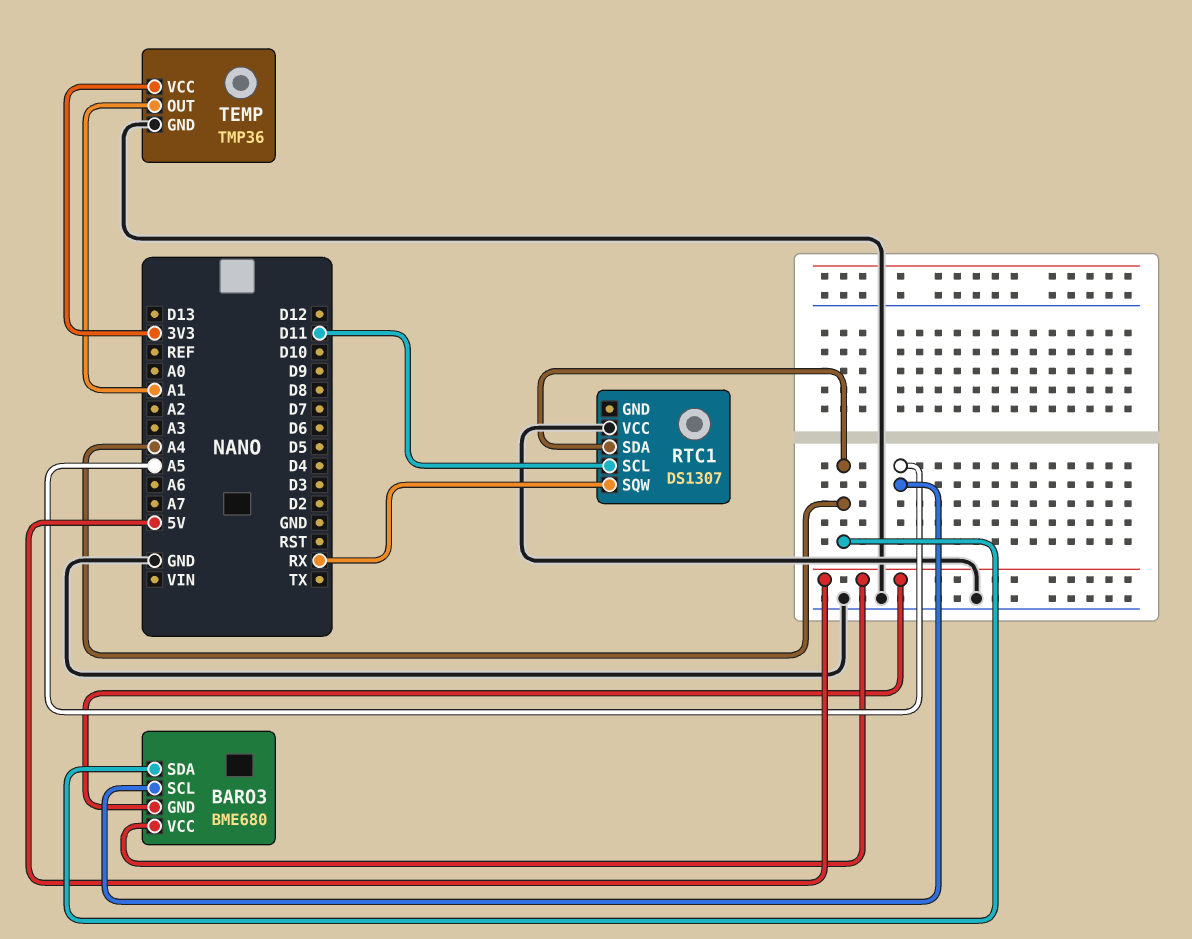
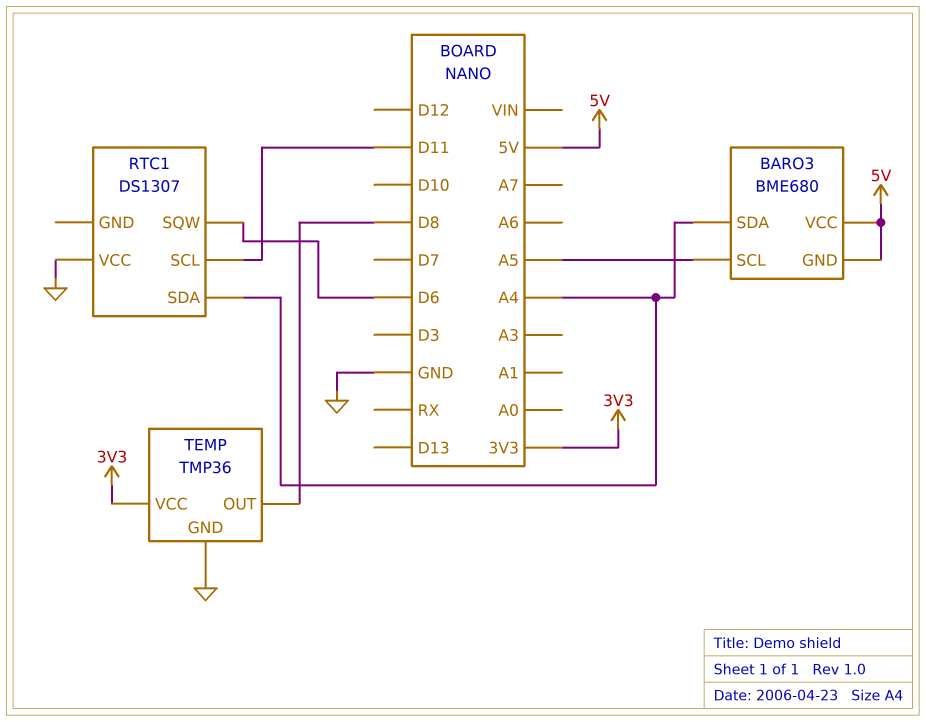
RTC1 pin SQW: RX -> D6
TEMP pin OUT: A1 -> D8

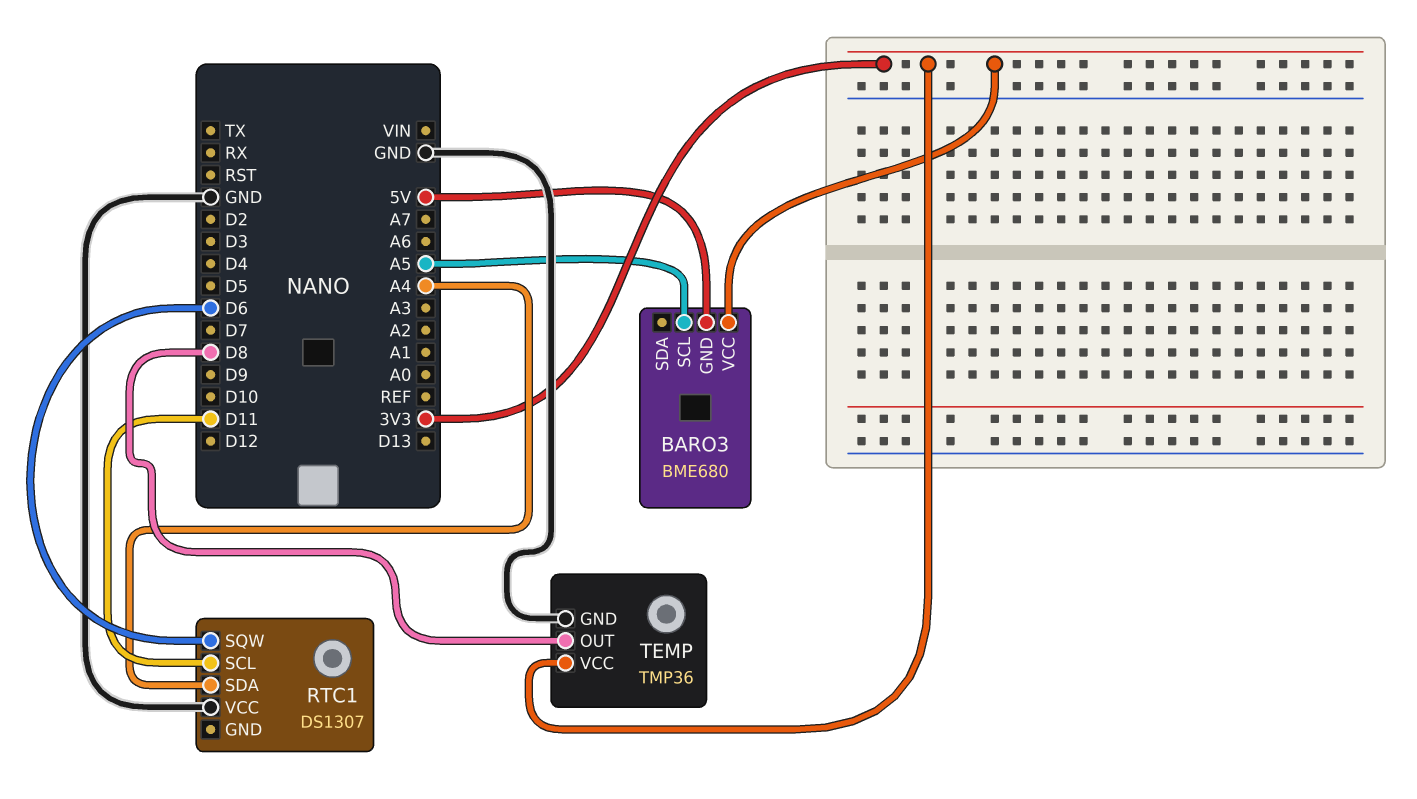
BARO3 pin SDA: A4 -> none
BARO3 pin VCC: 5V -> 3V3

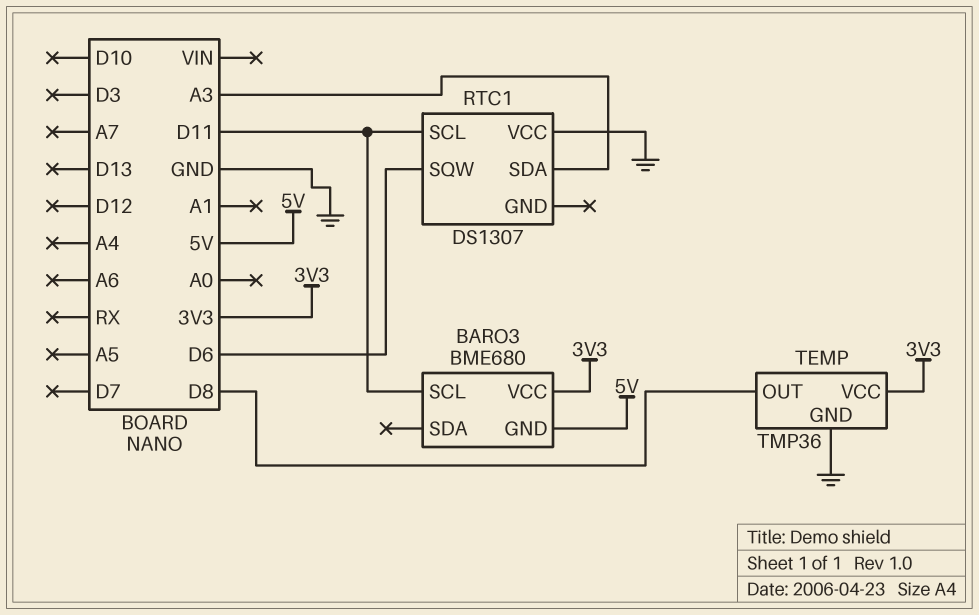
BARO3 pin SCL: A5 -> D11
RTC1 pin SDA: A4 -> A3

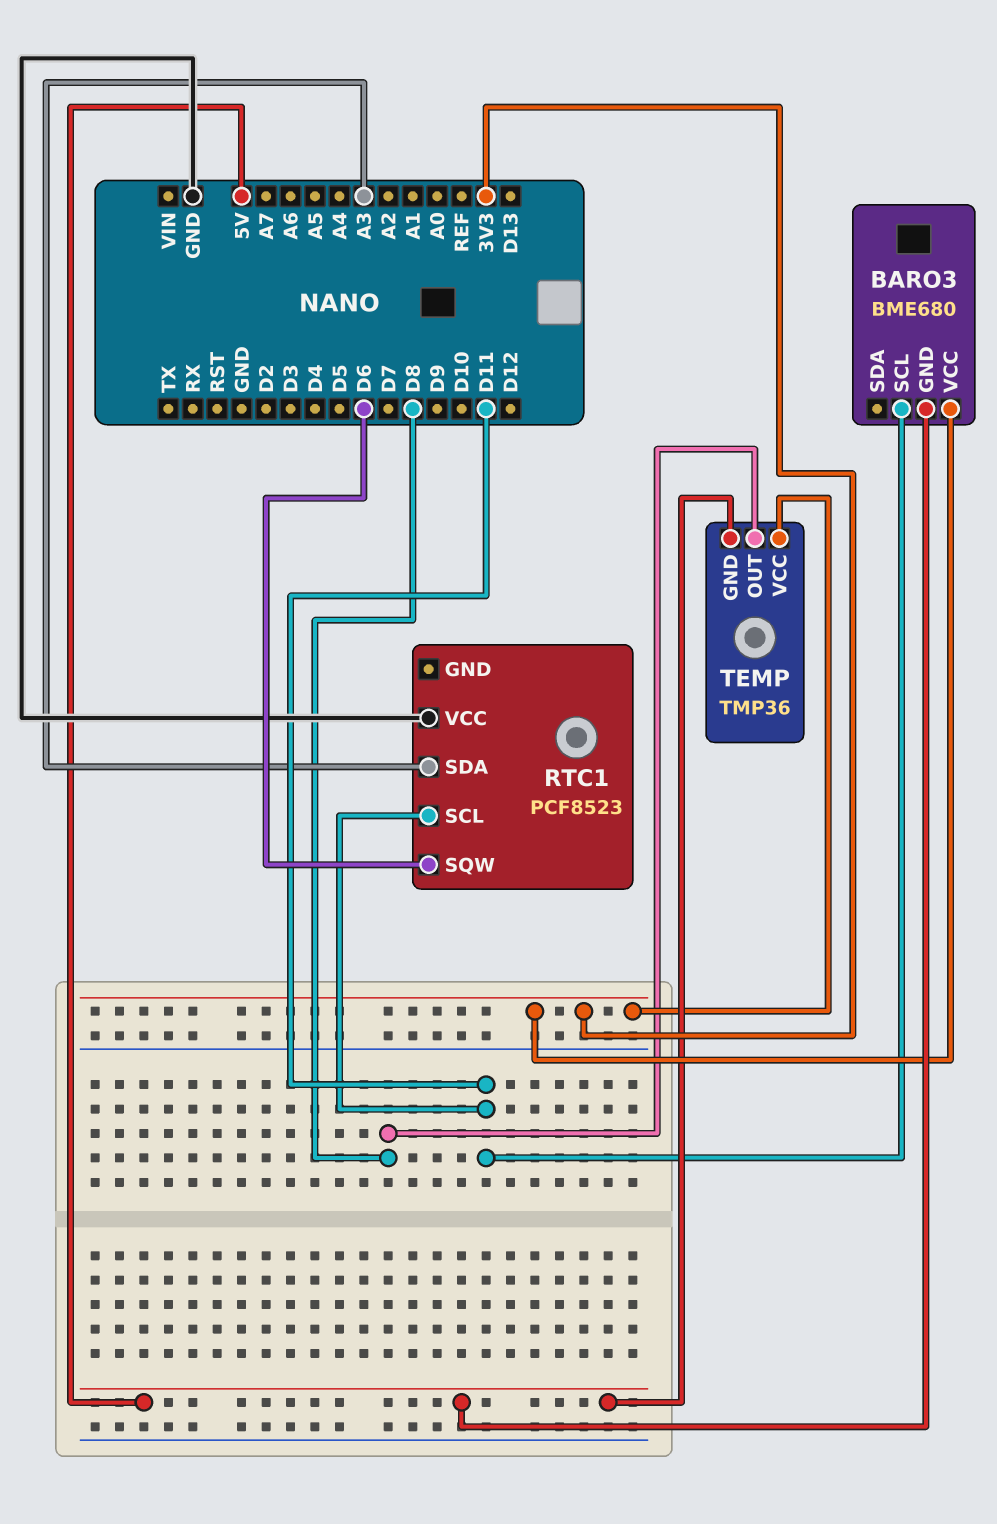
RTC1: DS1307 -> PCF8523
TEMP pin GND: GND -> 5V

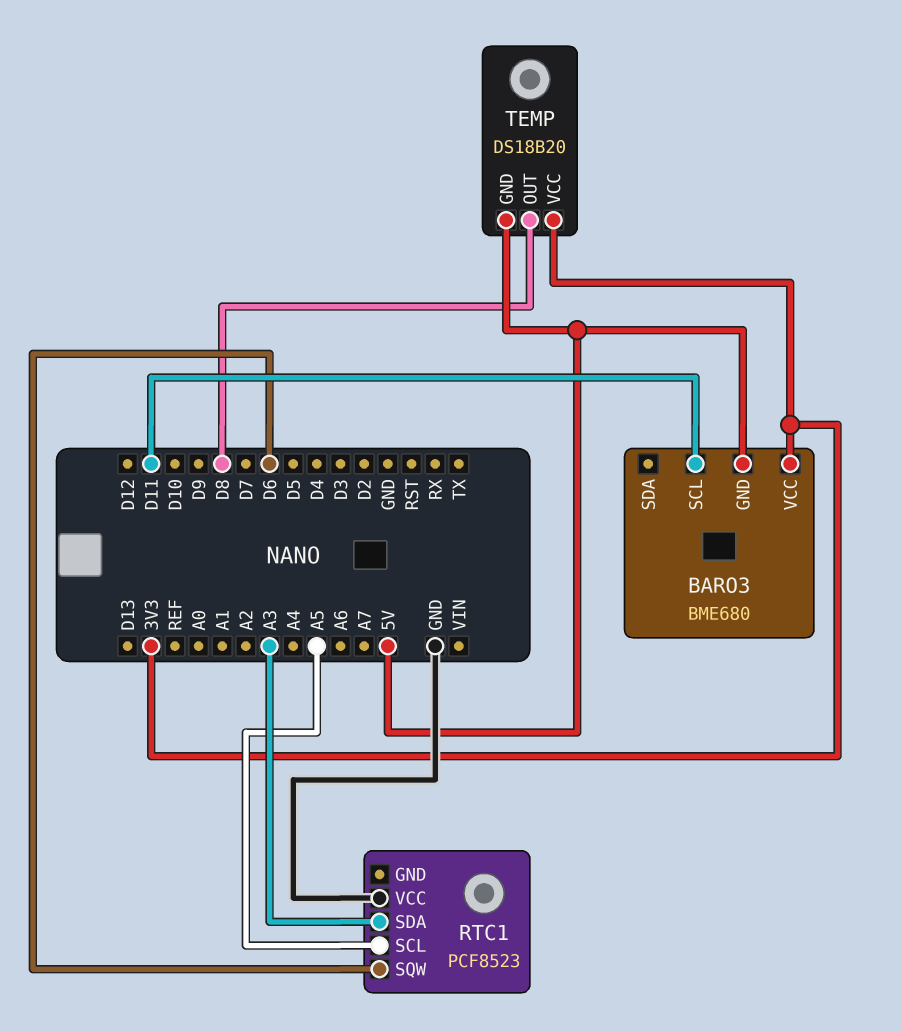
RTC1 pin SCL: D11 -> A5
TEMP: TMP36 -> DS18B20

